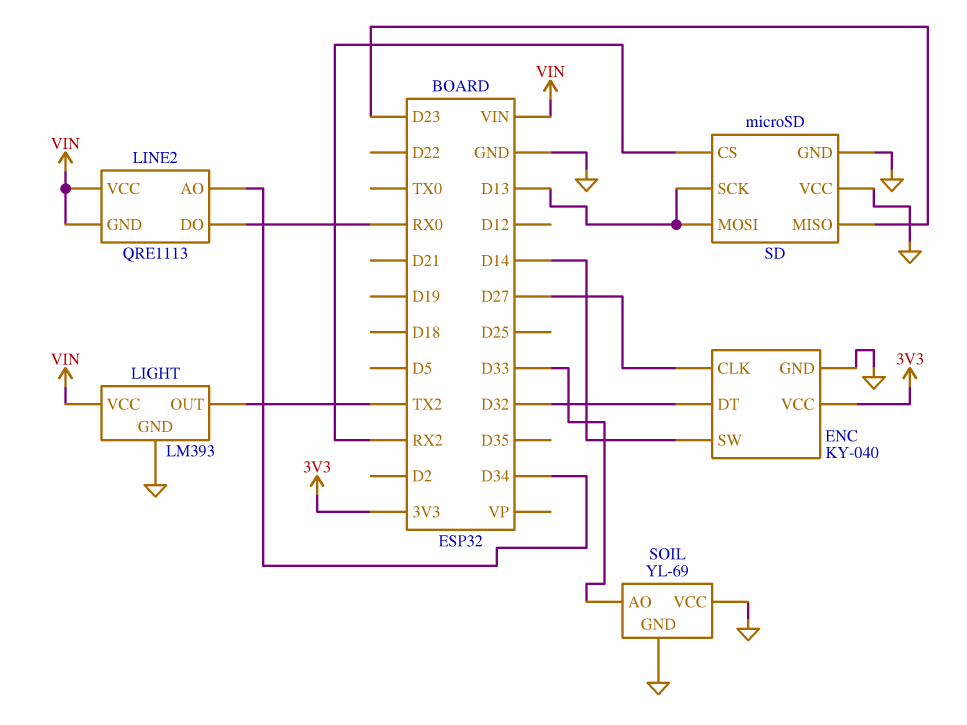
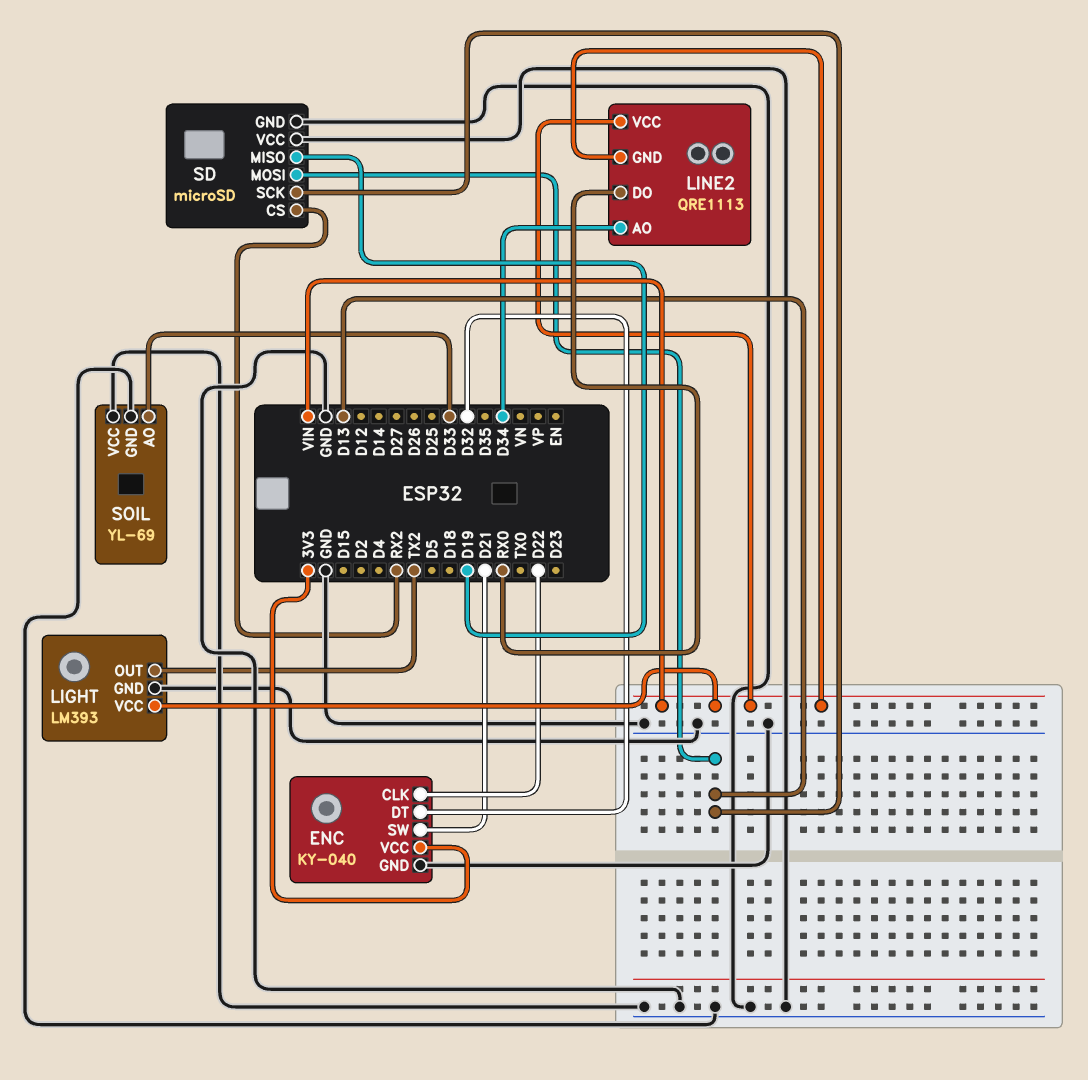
ENC pin CLK: D27 -> D22
ENC pin SW: D14 -> D21
SD pin MISO: D23 -> D19

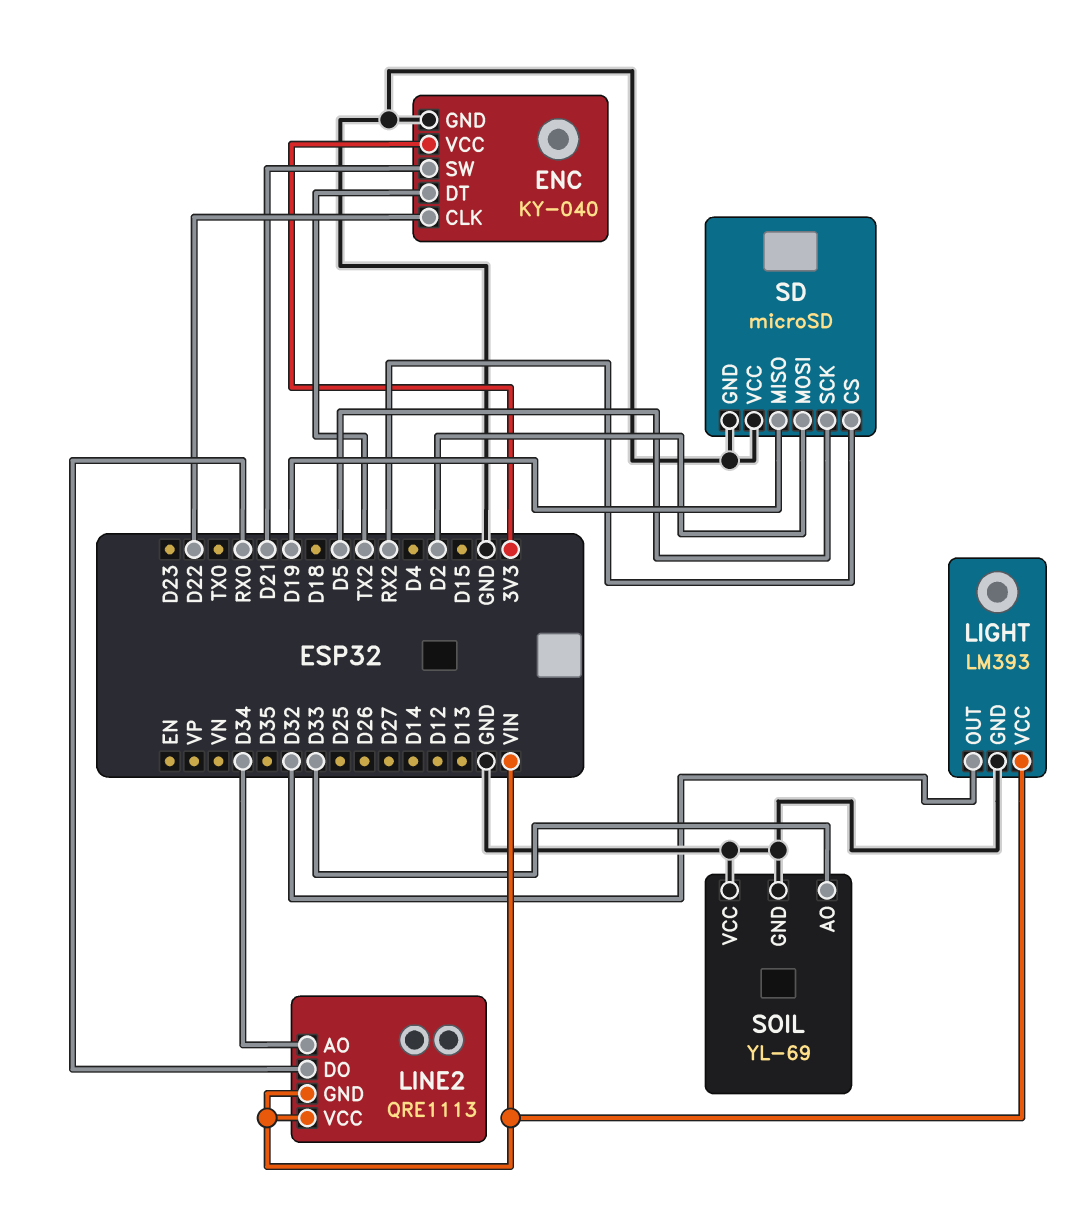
ENC pin DT: D32 -> TX2
LIGHT pin OUT: TX2 -> D32
SD pin MOSI: D13 -> D2
SD pin SCK: D13 -> D5

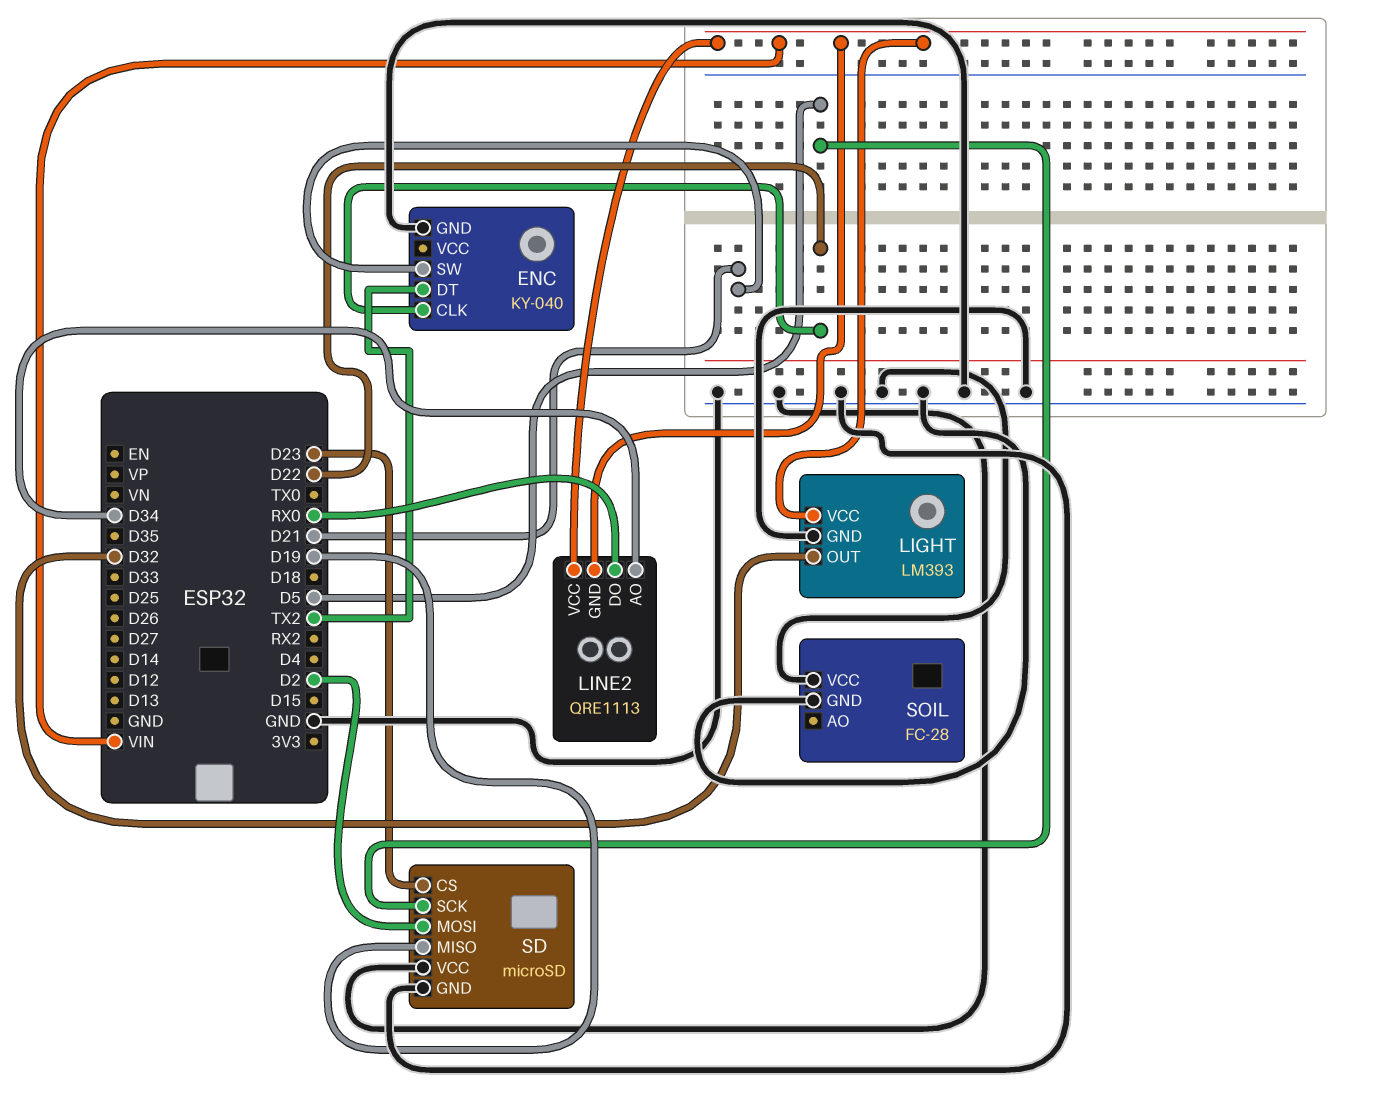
ENC pin VCC: 3V3 -> none
SD pin CS: RX2 -> D23
SOIL: YL-69 -> FC-28
SOIL pin AO: D33 -> none

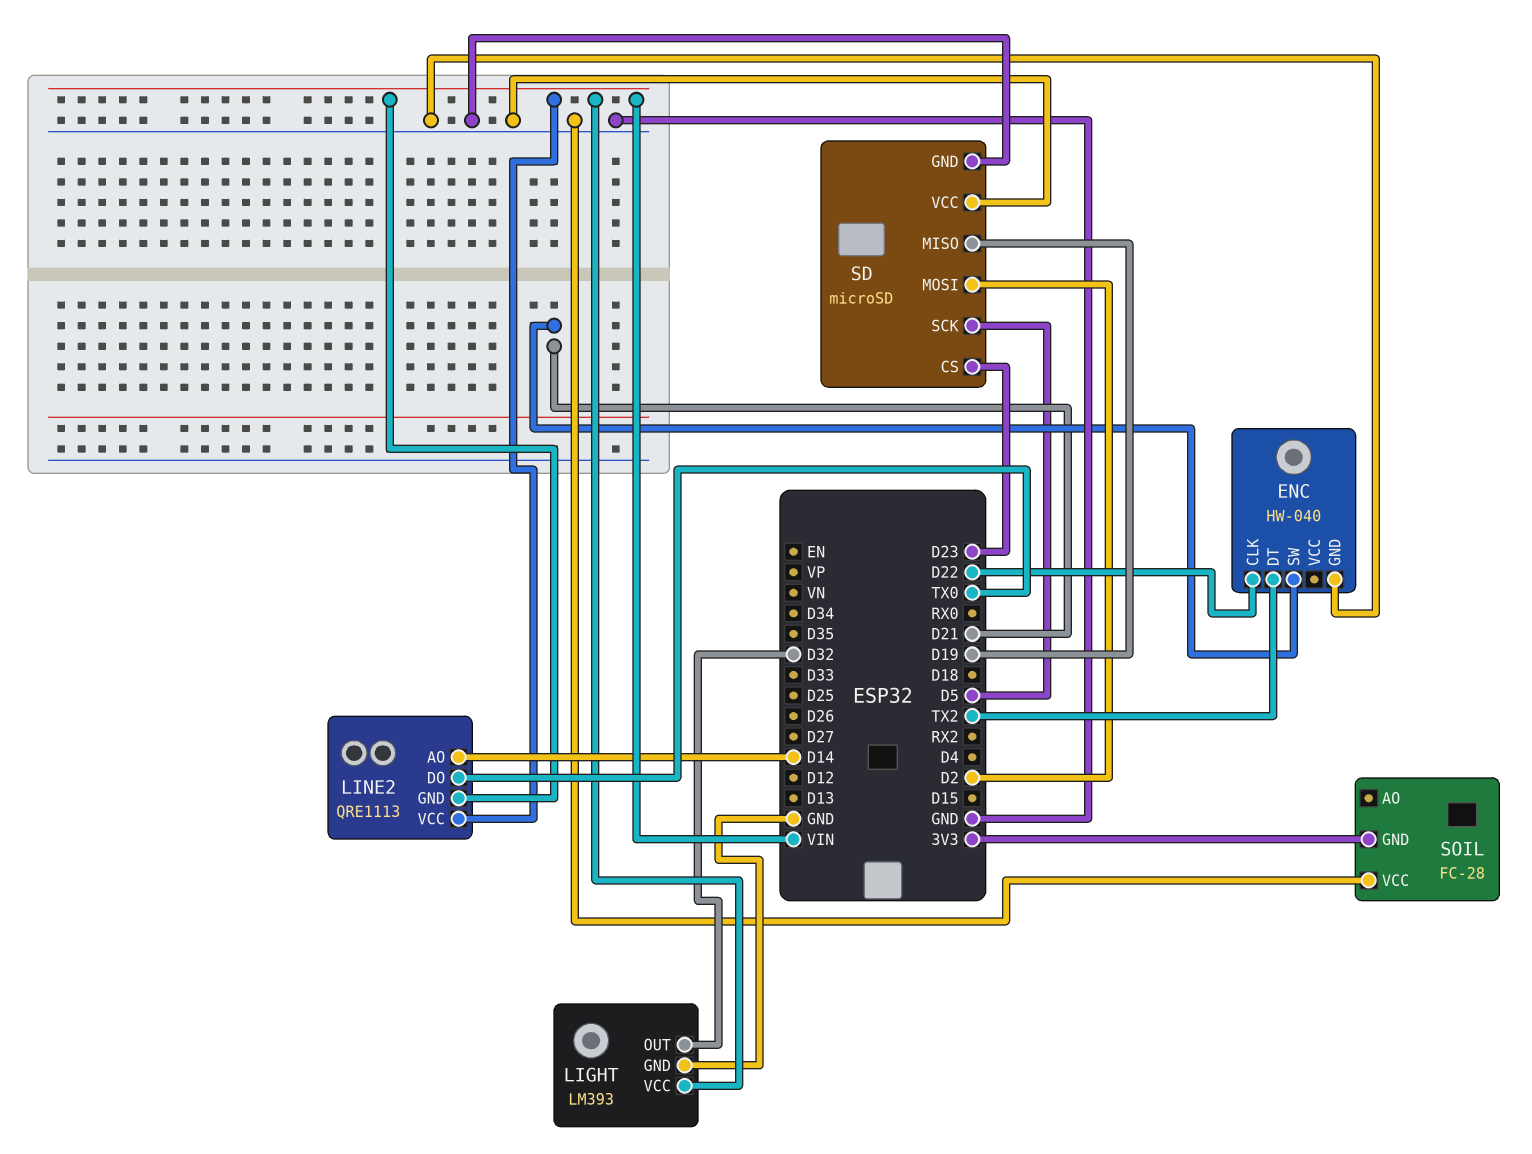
ENC: KY-040 -> HW-040
LINE2 pin AO: D34 -> D14
LINE2 pin DO: RX0 -> TX0
SOIL pin GND: GND -> 3V3

